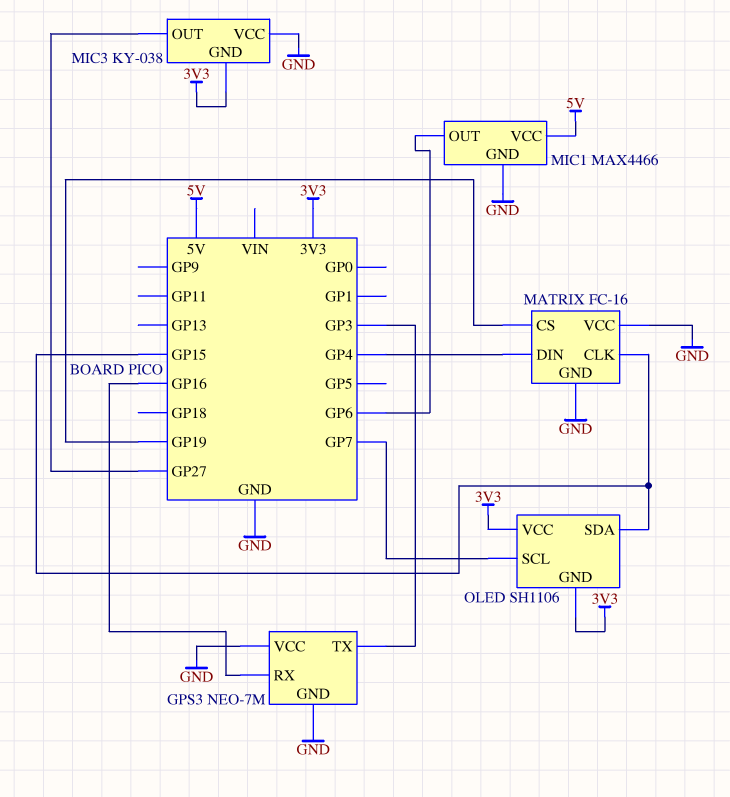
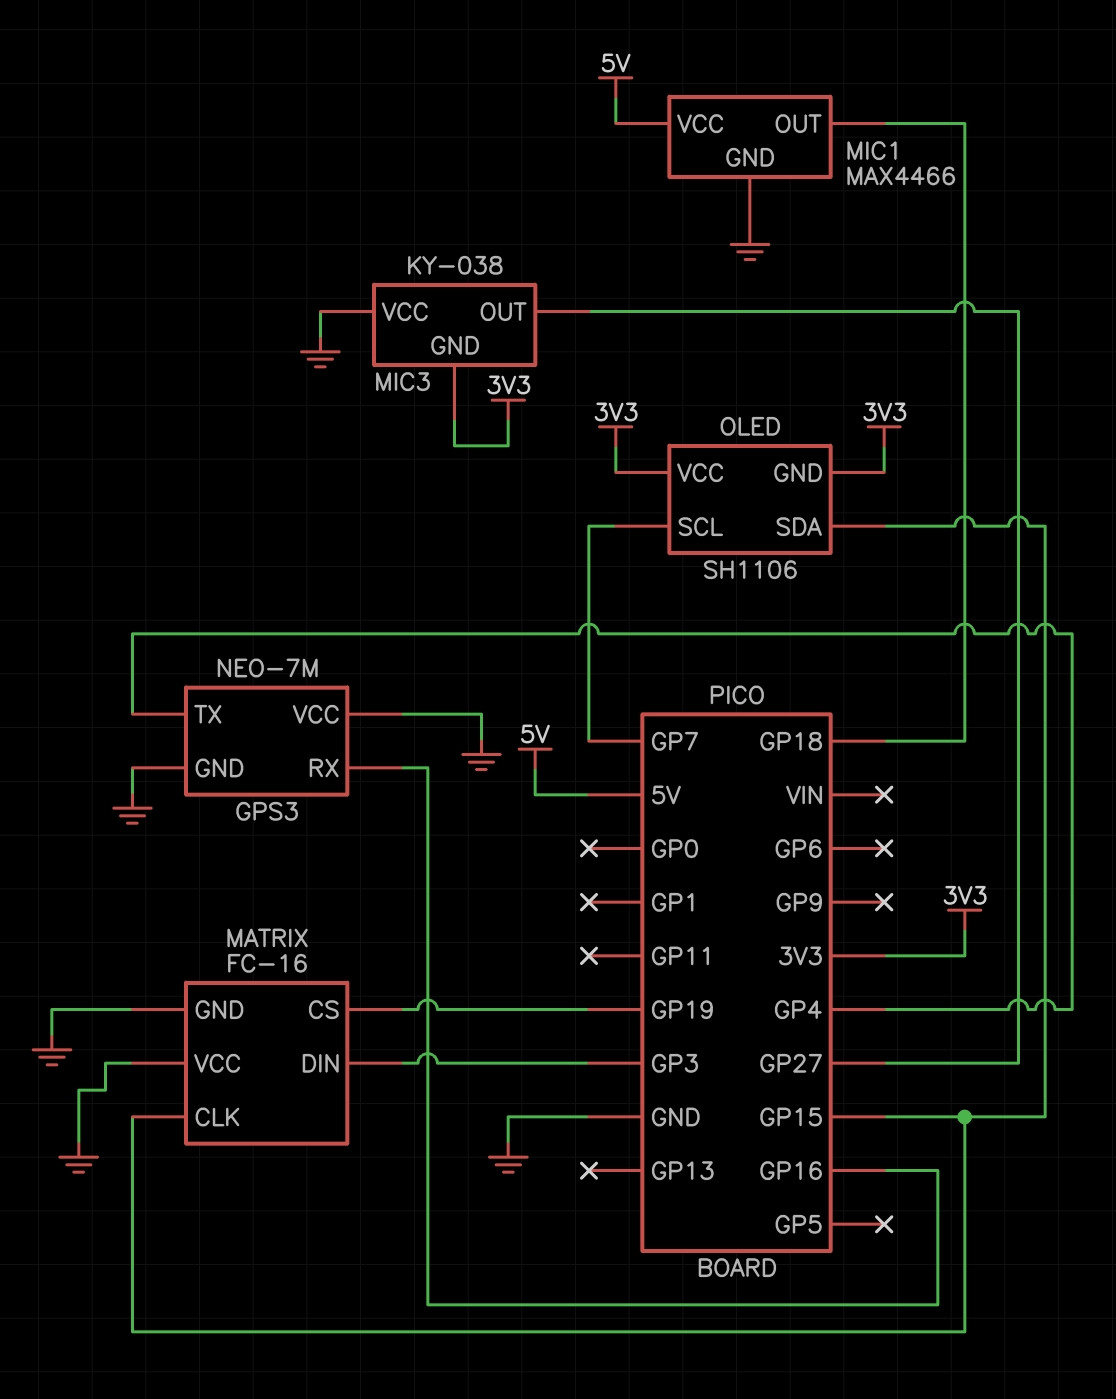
GPS3 pin TX: GP3 -> GP4
MATRIX pin DIN: GP4 -> GP3
MIC1 pin OUT: GP6 -> GP18

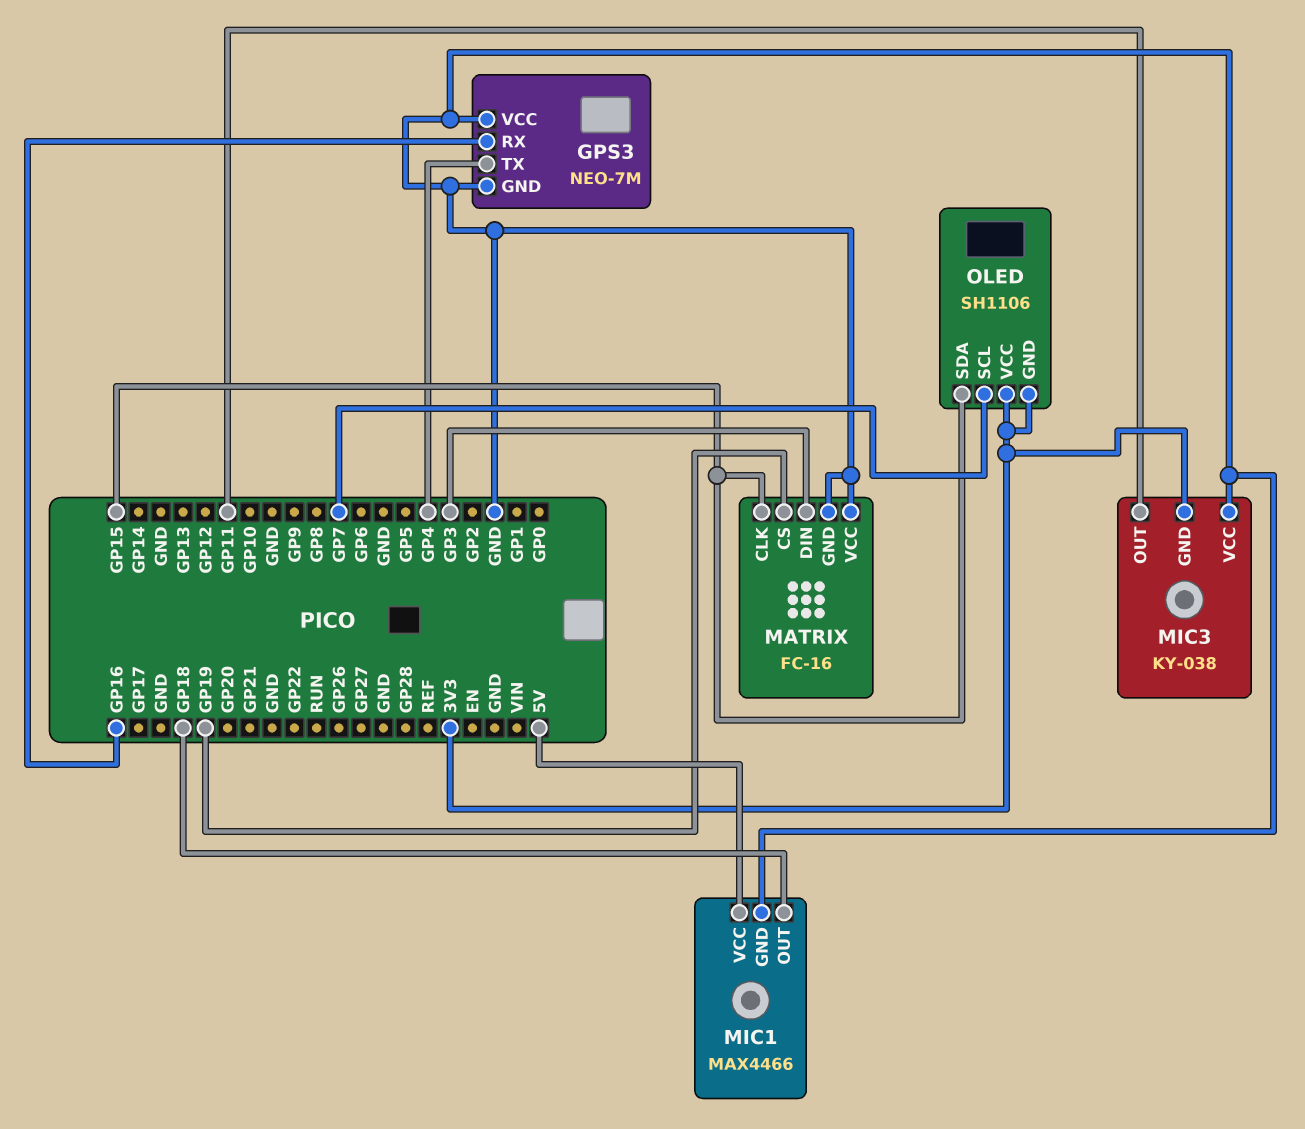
MIC3 pin OUT: GP27 -> GP11

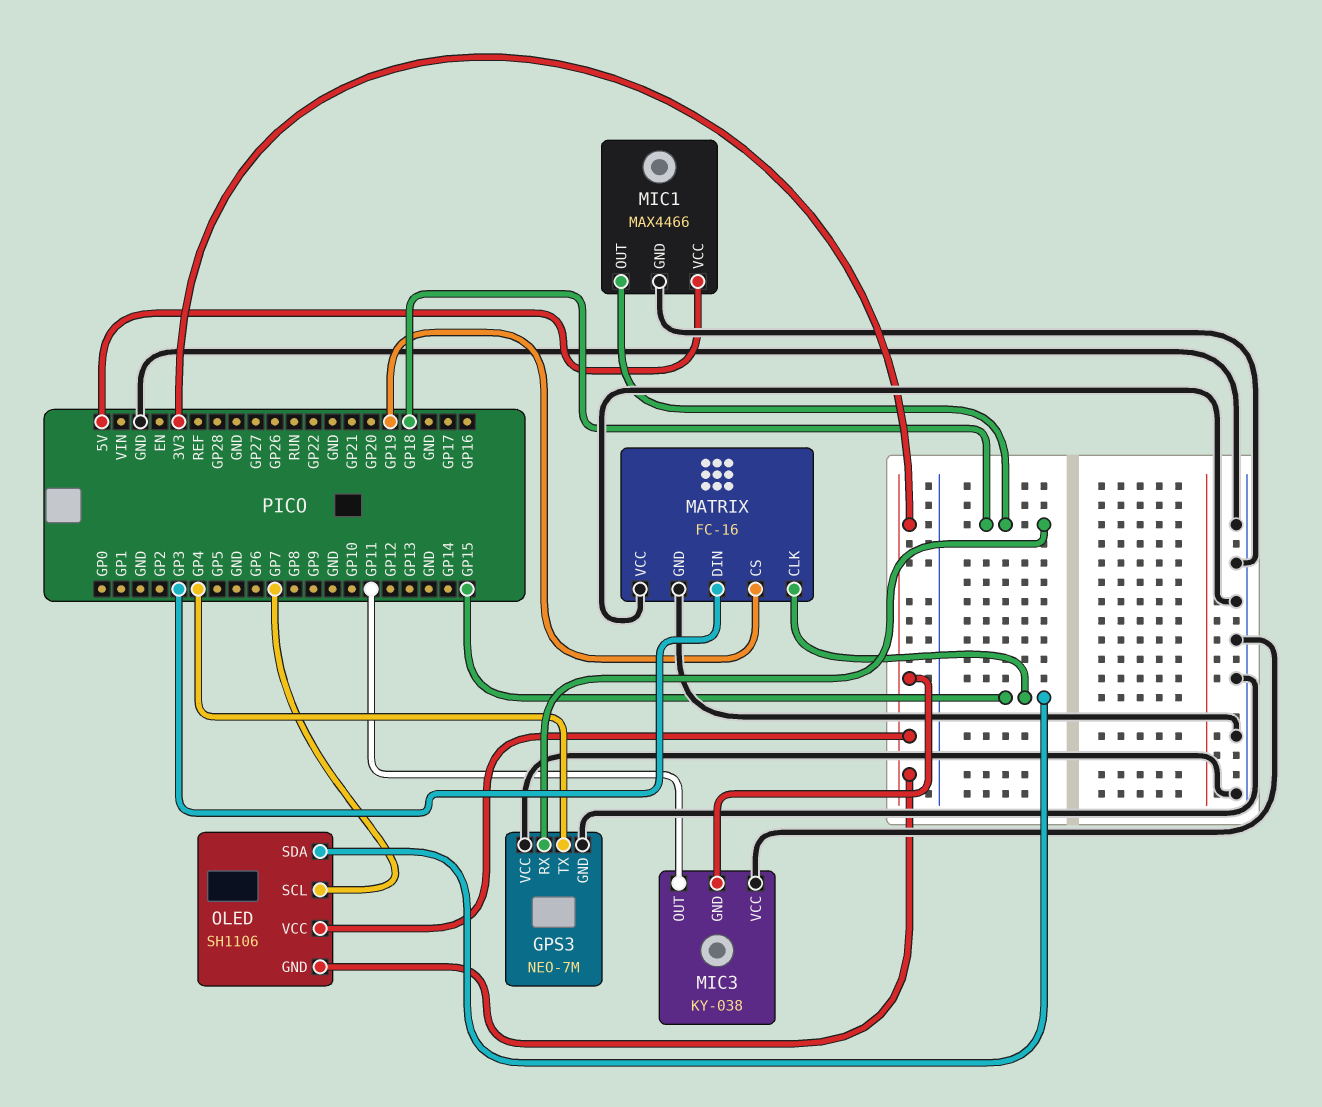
GPS3 pin RX: GP16 -> GP18

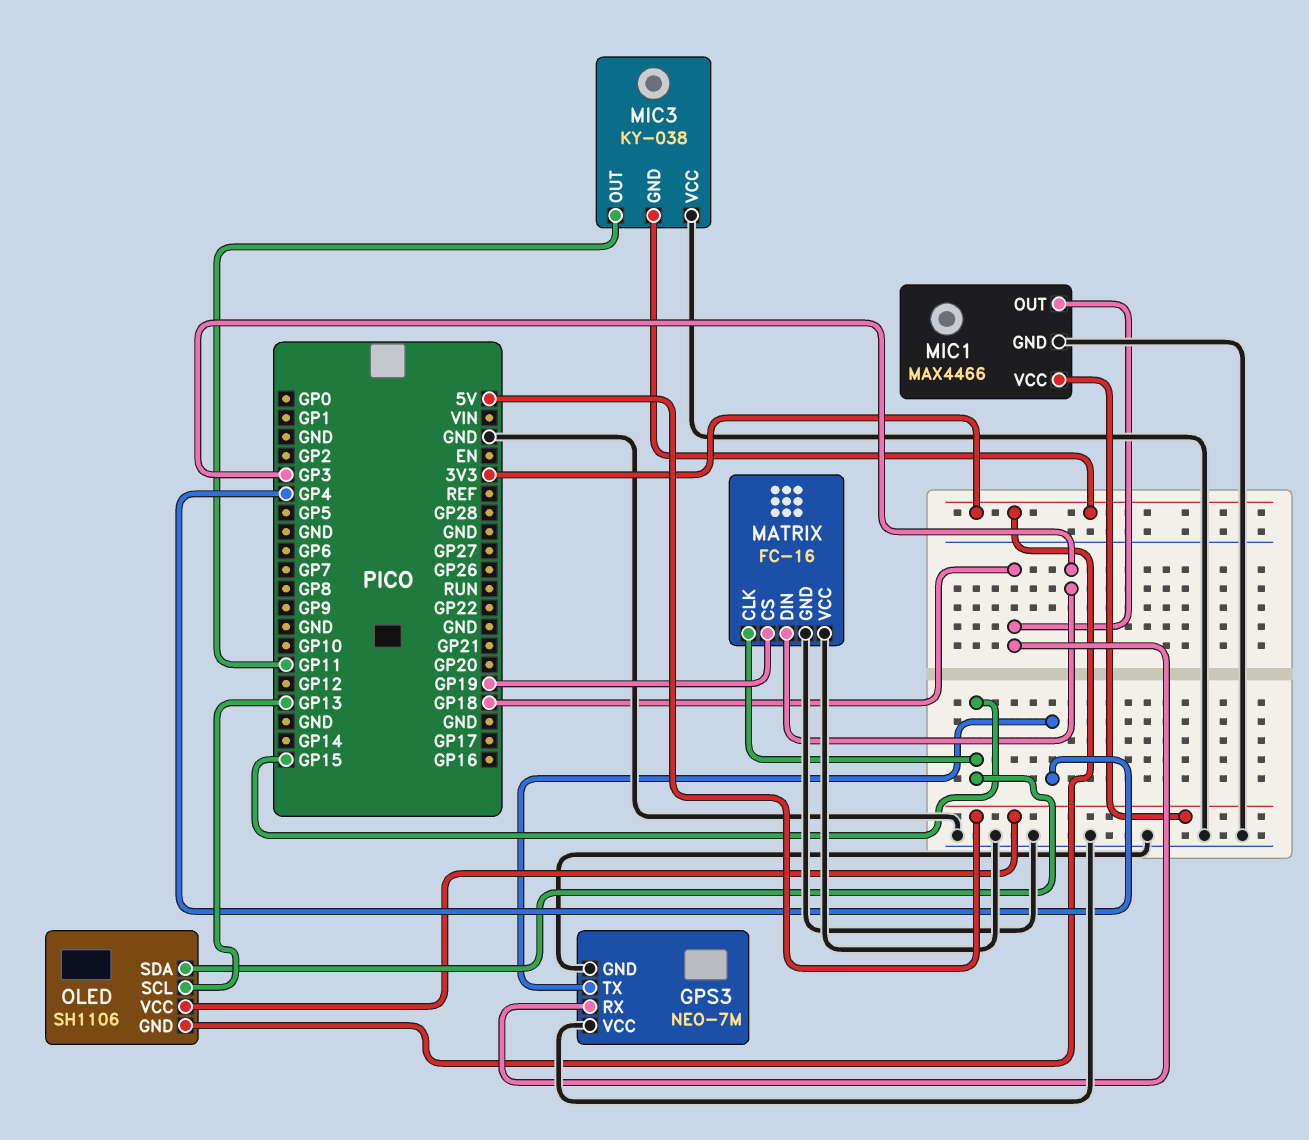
OLED pin SCL: GP7 -> GP13
OLED pin VCC: 3V3 -> 5V

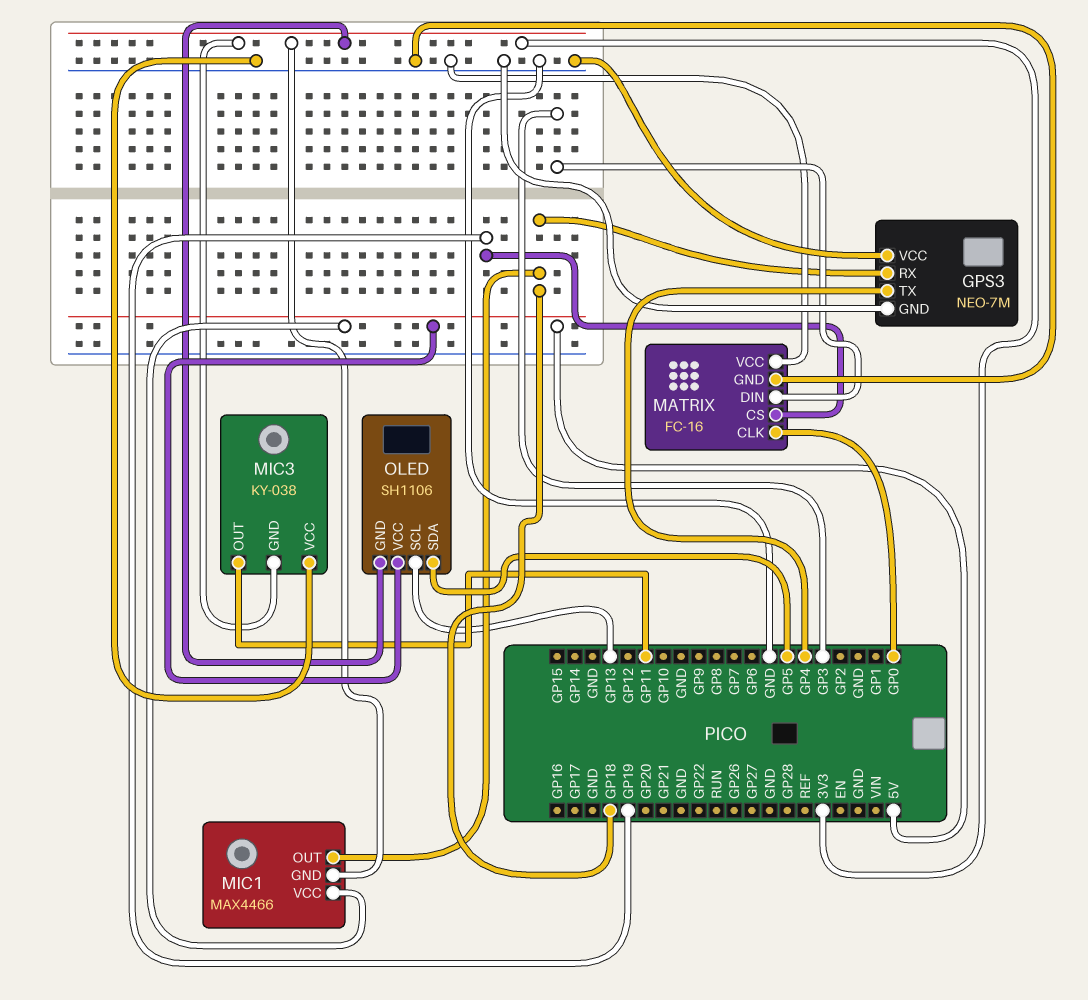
MATRIX pin CLK: GP15 -> GP0
MIC1 pin GND: GND -> 3V3
OLED pin SDA: GP15 -> GP5

